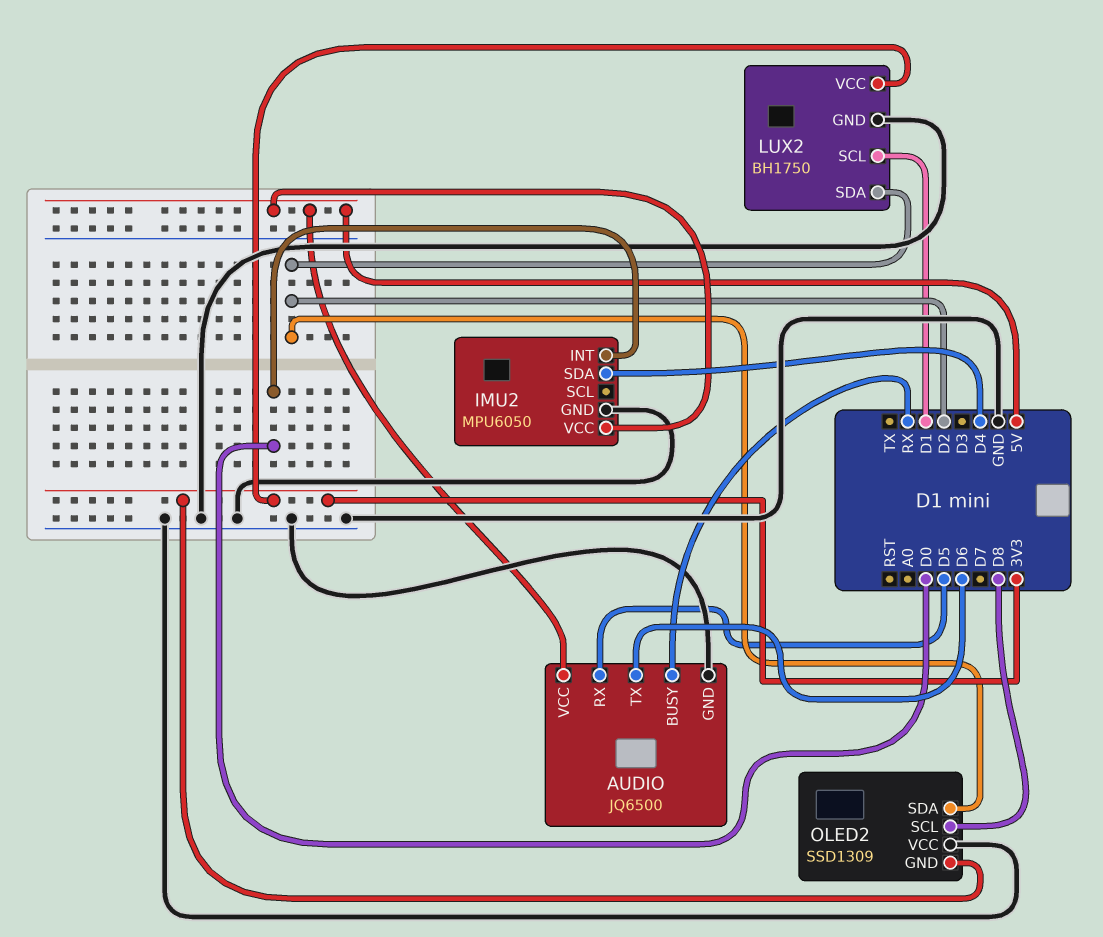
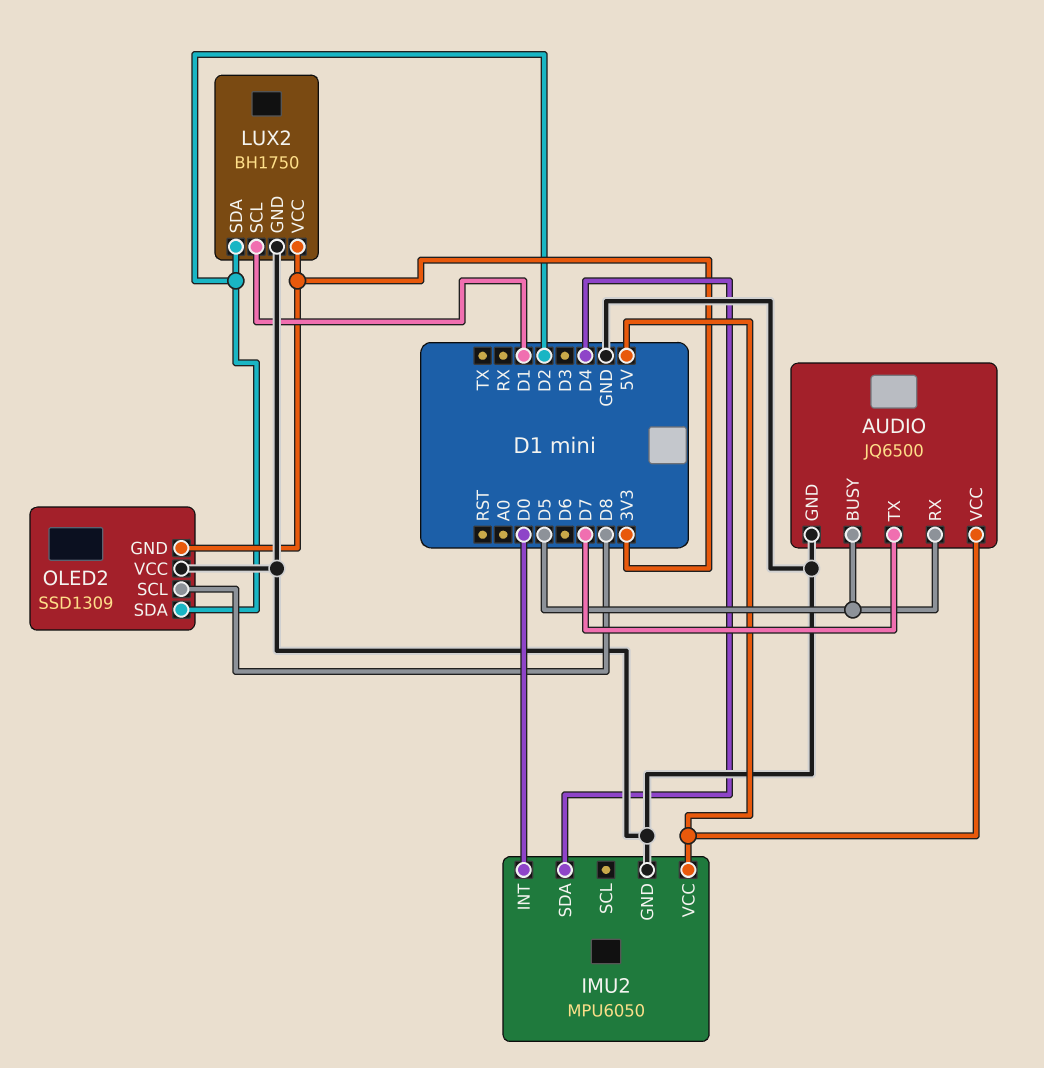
AUDIO pin BUSY: RX -> D5
AUDIO pin TX: D6 -> D7

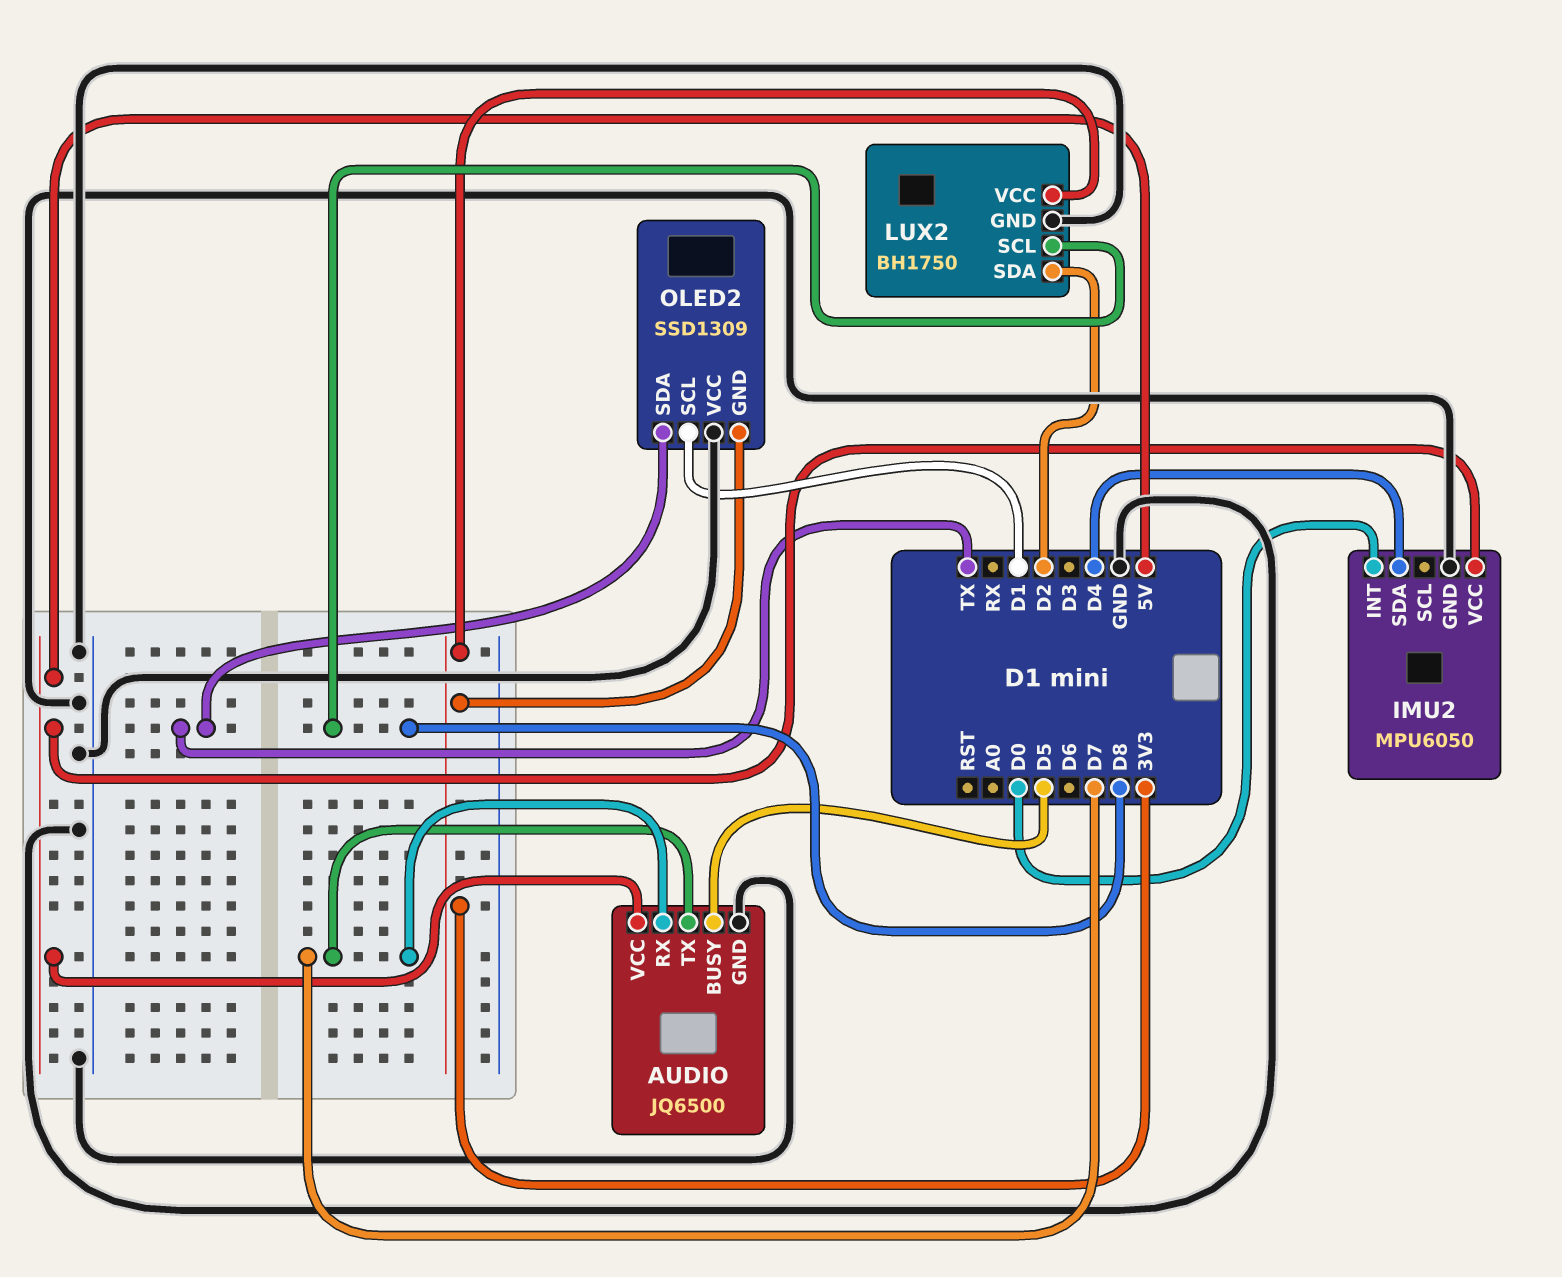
AUDIO pin RX: D5 -> D7
LUX2 pin SCL: D1 -> D8
OLED2 pin SCL: D8 -> D1
OLED2 pin SDA: D2 -> TX

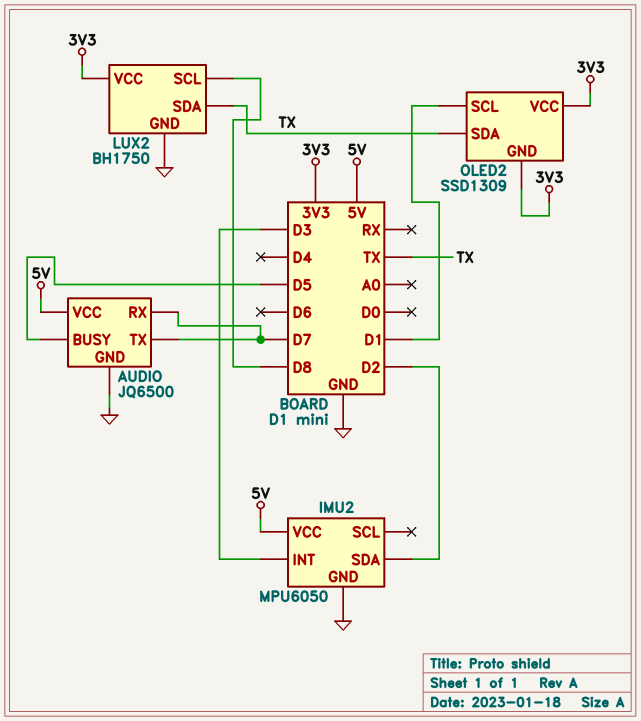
IMU2 pin INT: D0 -> D3
IMU2 pin SDA: D4 -> D2
LUX2 pin SDA: D2 -> TX
OLED2 pin VCC: GND -> 3V3

